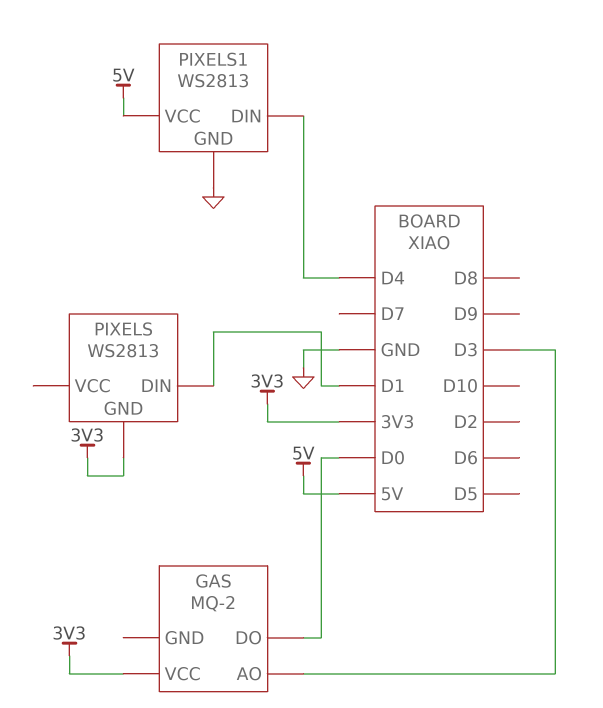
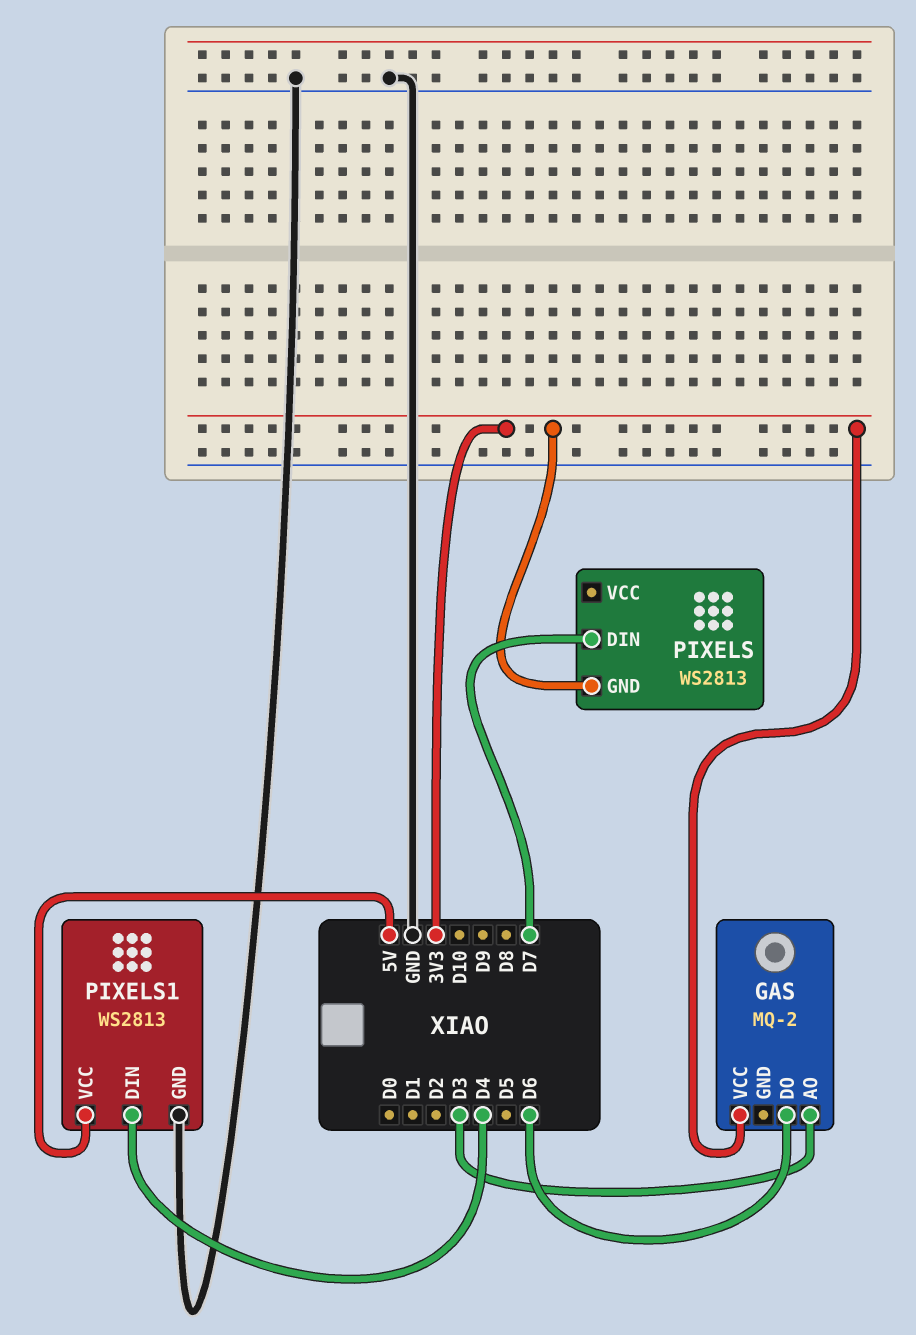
GAS pin DO: D0 -> D6
PIXELS pin DIN: D1 -> D7

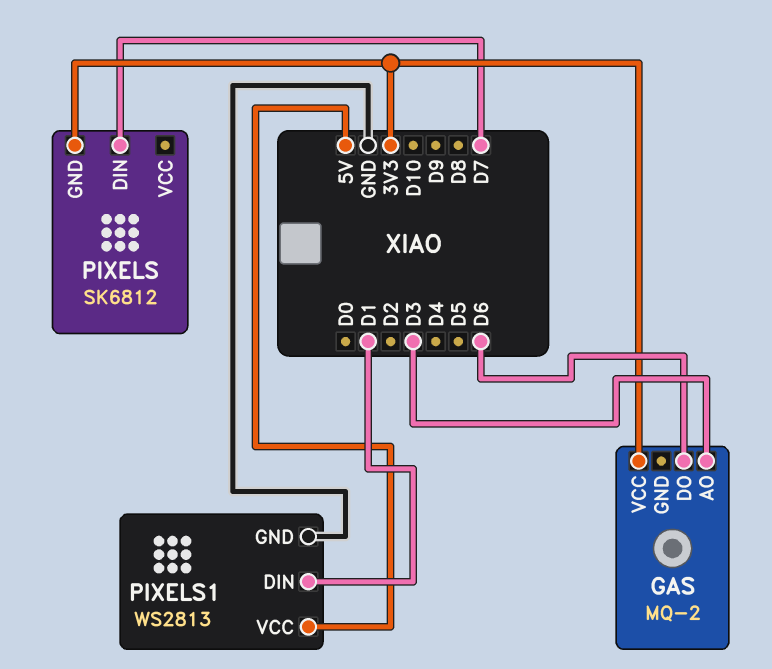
PIXELS: WS2813 -> SK6812
PIXELS1 pin DIN: D4 -> D1

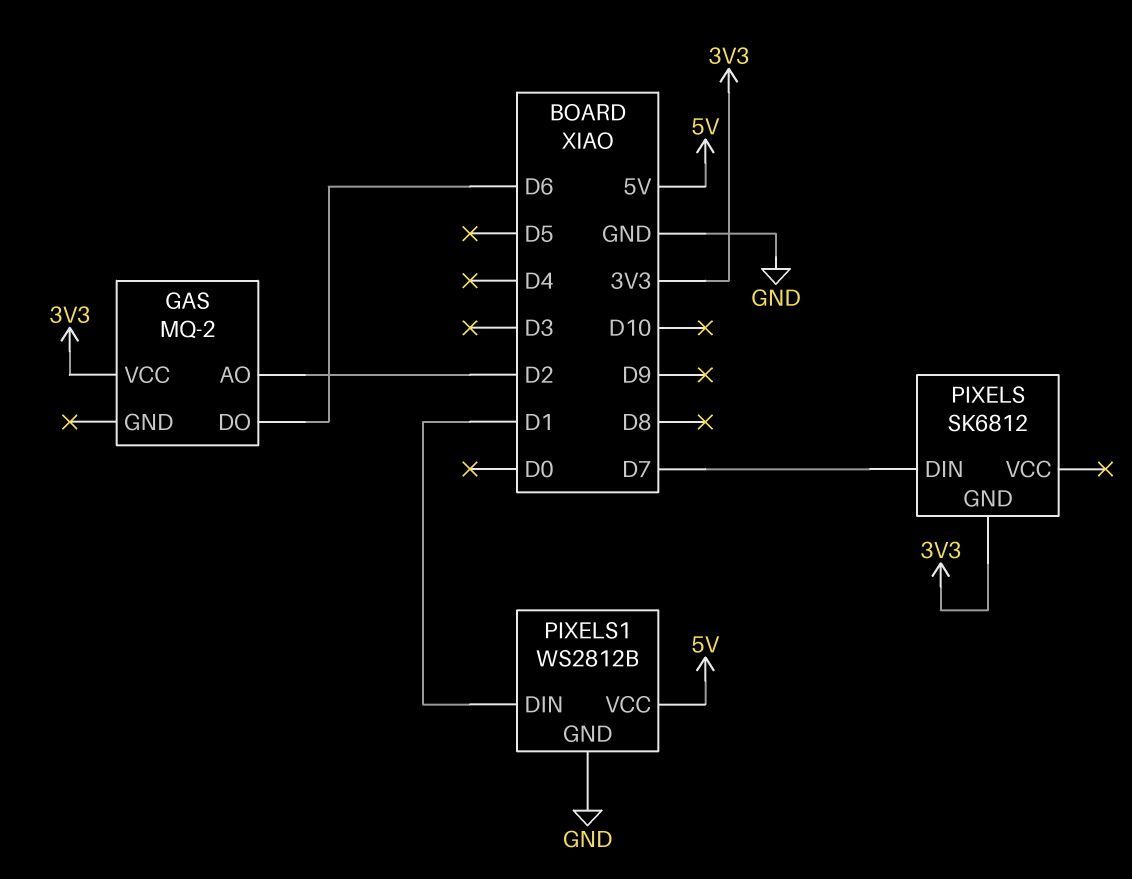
GAS pin AO: D3 -> D2
PIXELS1: WS2813 -> WS2812B

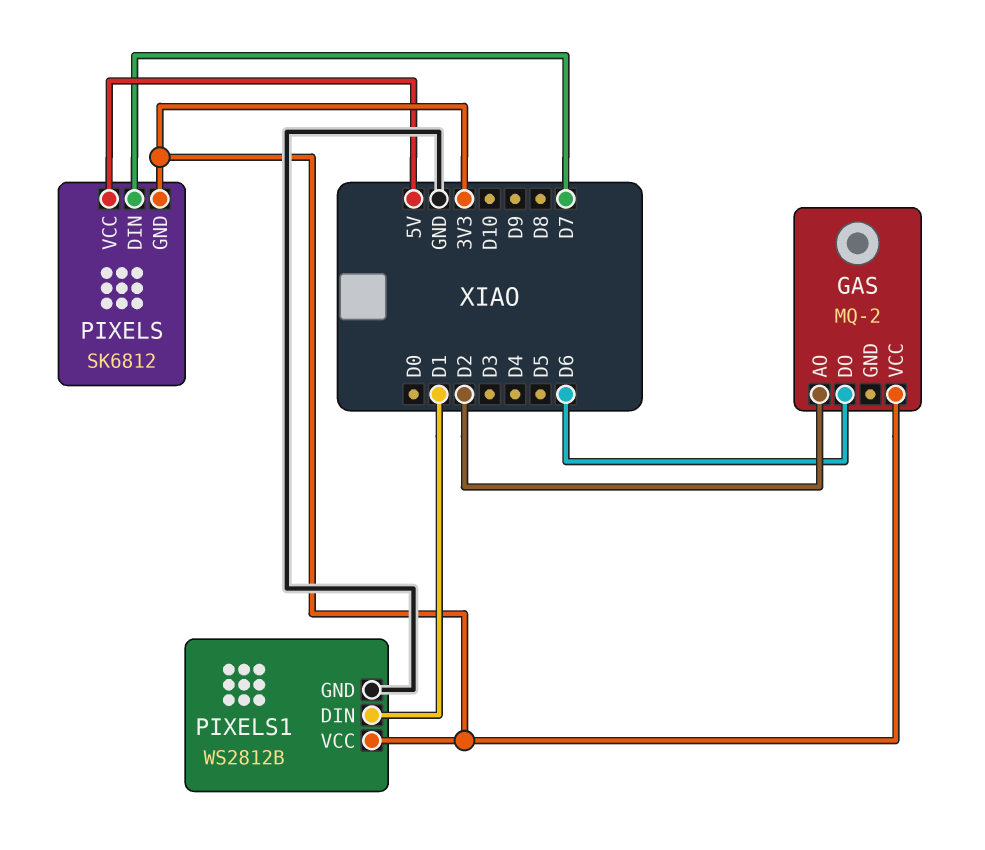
PIXELS pin VCC: none -> 5V
PIXELS1 pin VCC: 5V -> 3V3

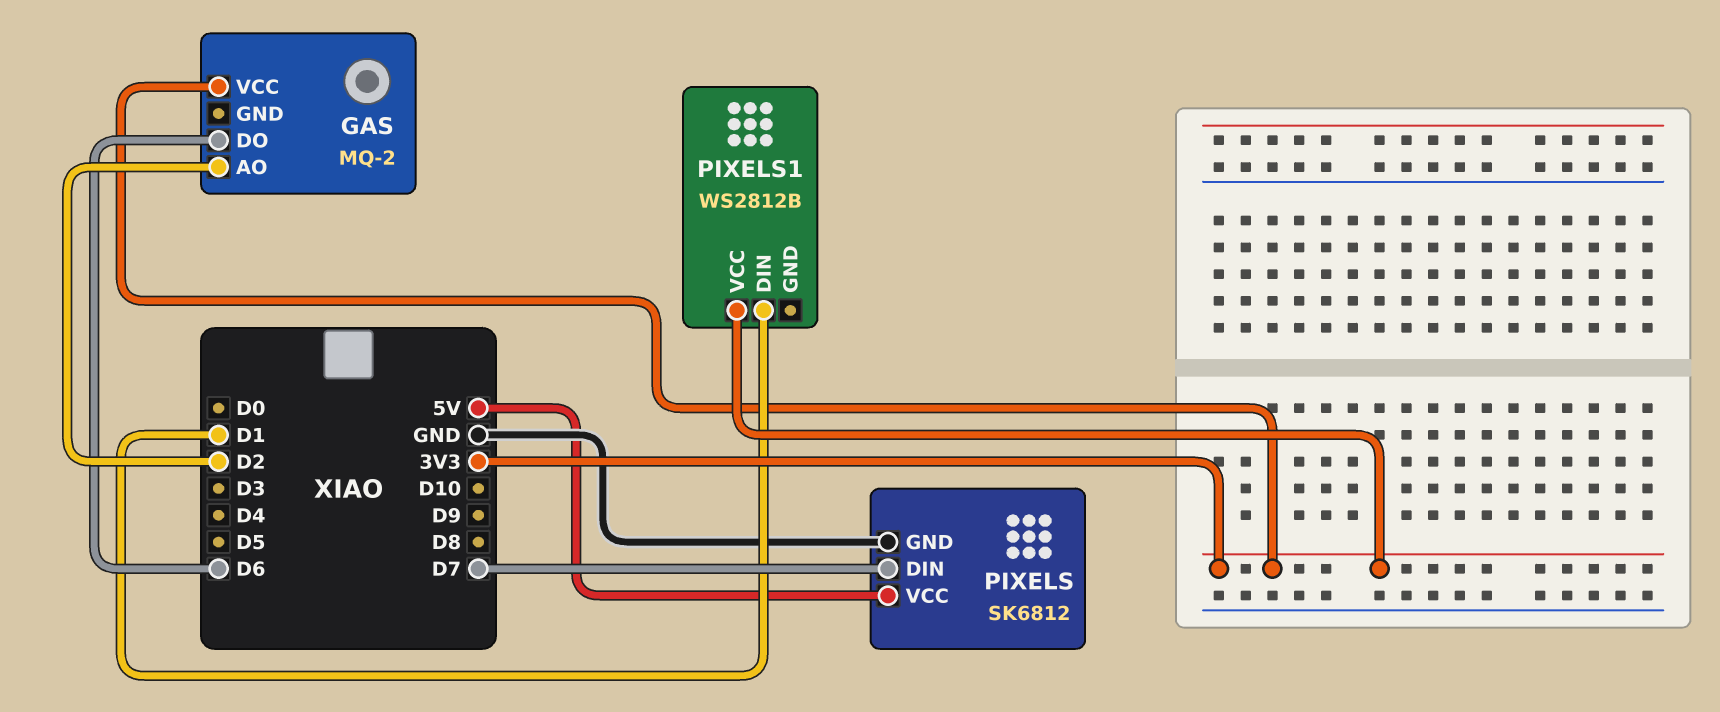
PIXELS pin GND: 3V3 -> GND
PIXELS1 pin GND: GND -> none

